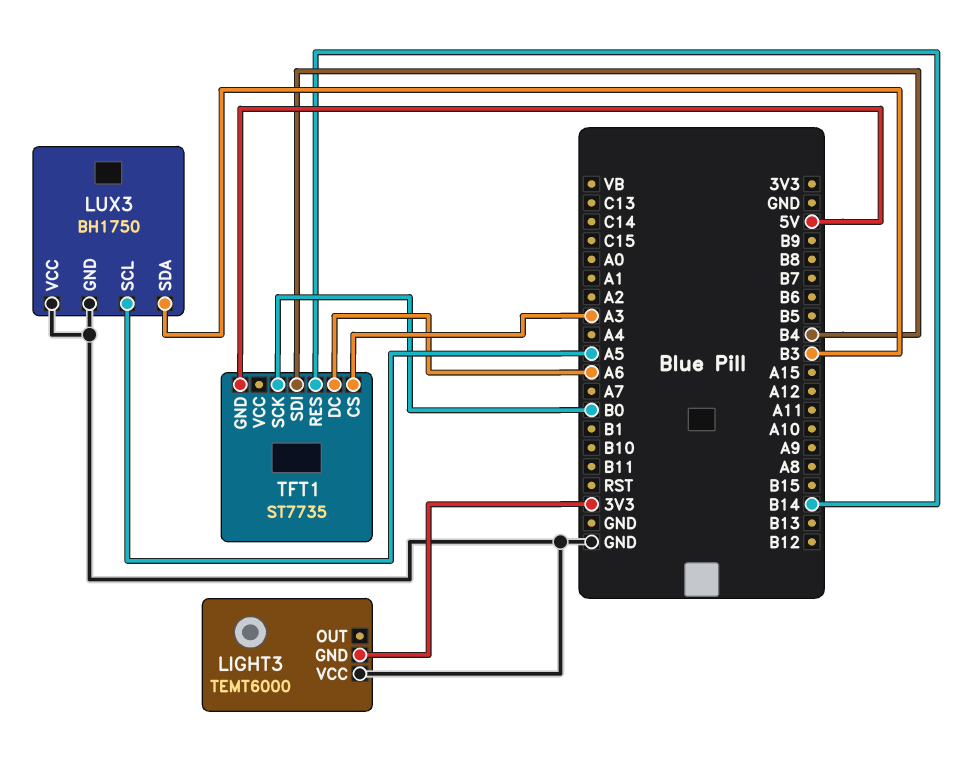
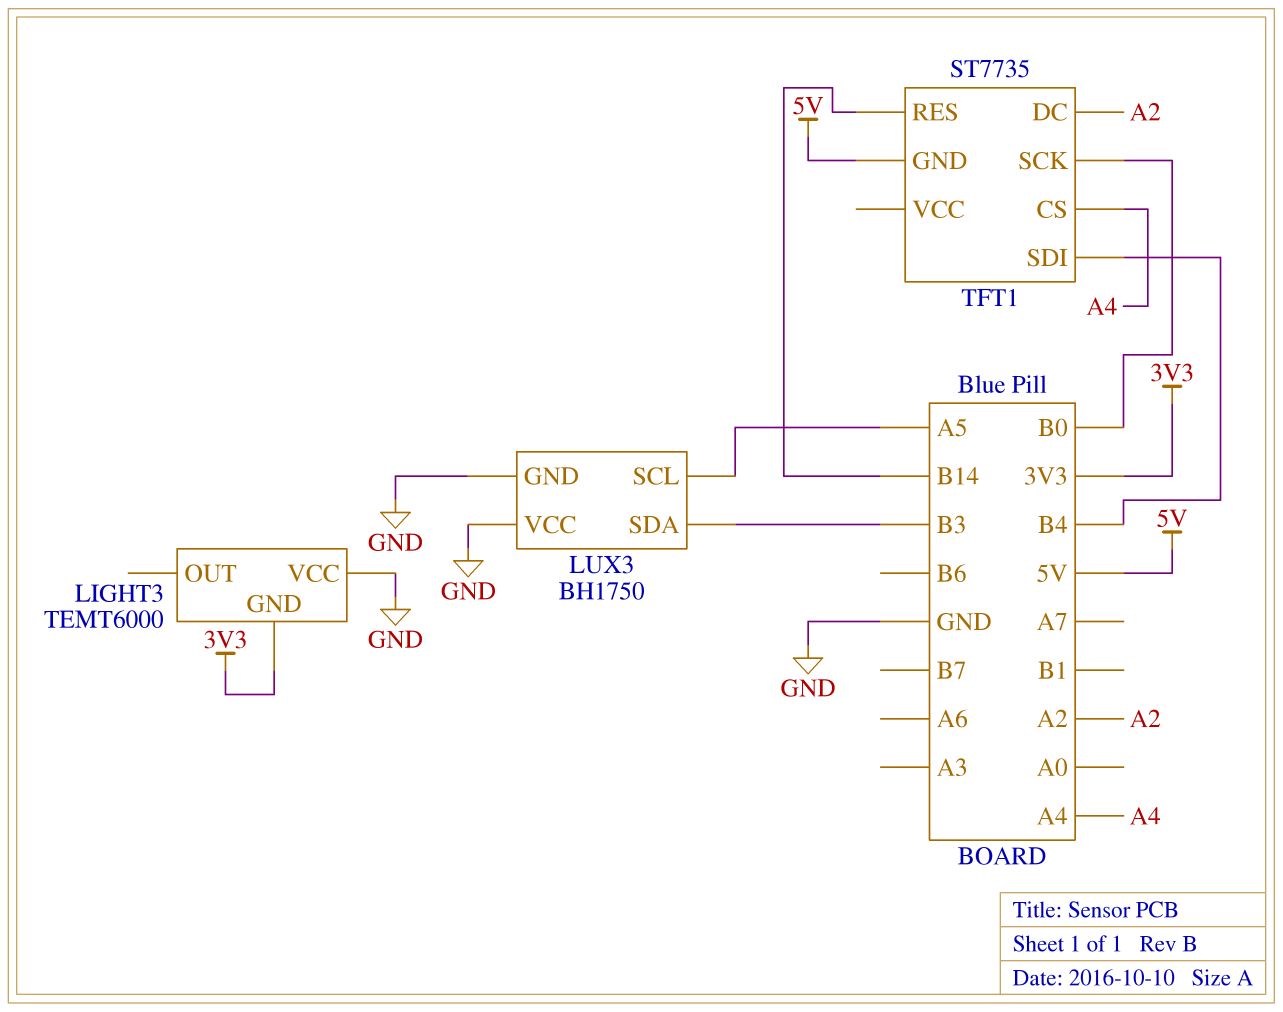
TFT1 pin CS: A3 -> A4
TFT1 pin DC: A6 -> A2

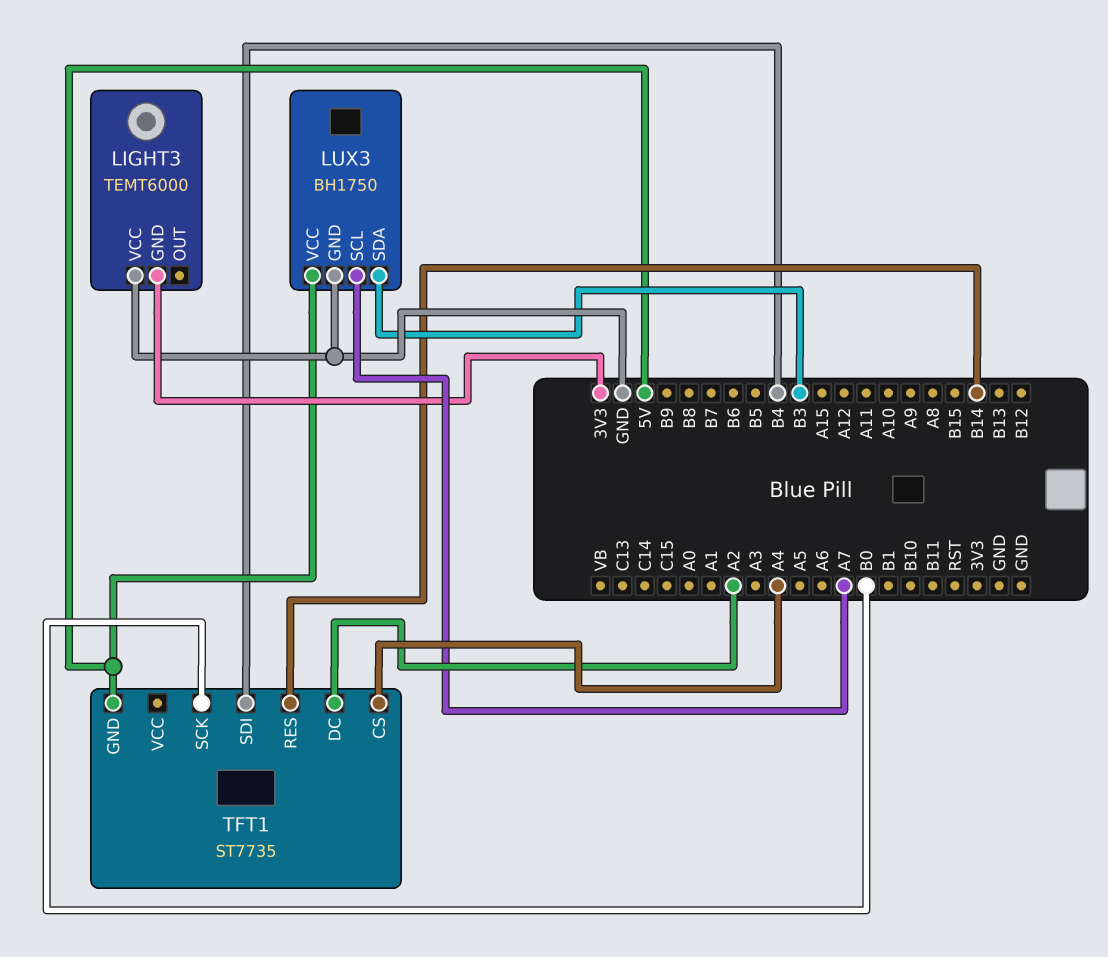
LUX3 pin SCL: A5 -> A7
LUX3 pin VCC: GND -> 5V

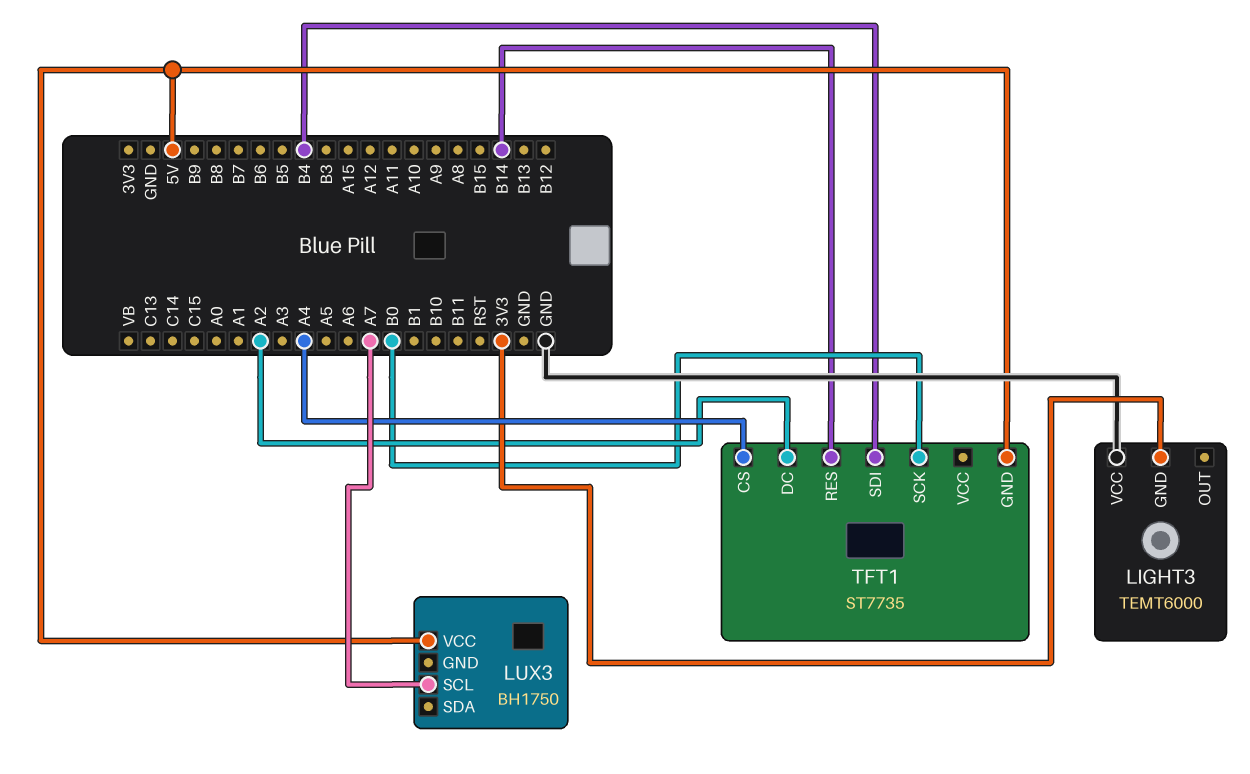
LUX3 pin GND: GND -> none
LUX3 pin SDA: B3 -> none

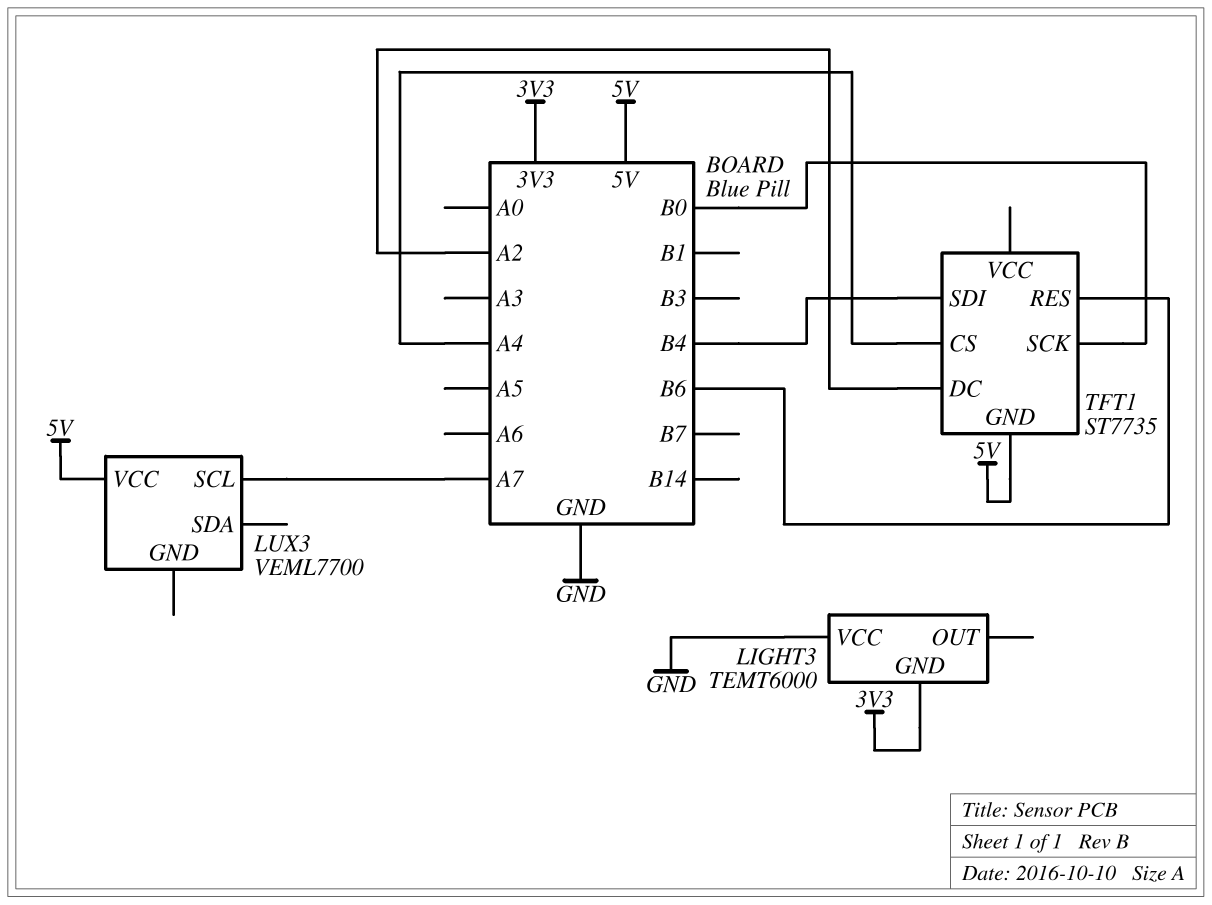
LUX3: BH1750 -> VEML7700
TFT1 pin RES: B14 -> B6

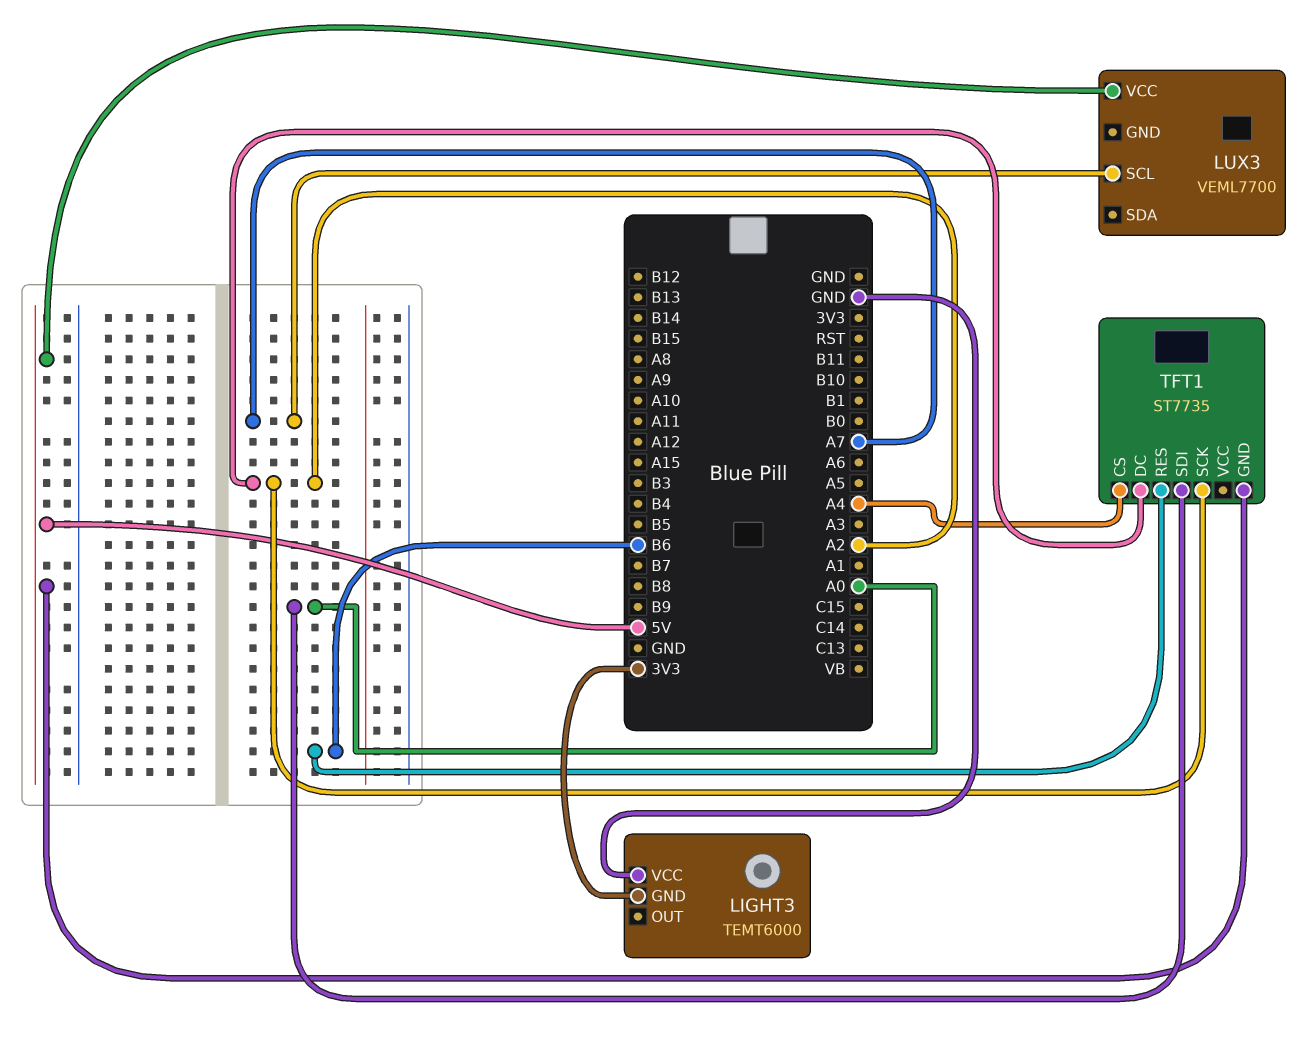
TFT1 pin SCK: B0 -> A2
TFT1 pin SDI: B4 -> A0

